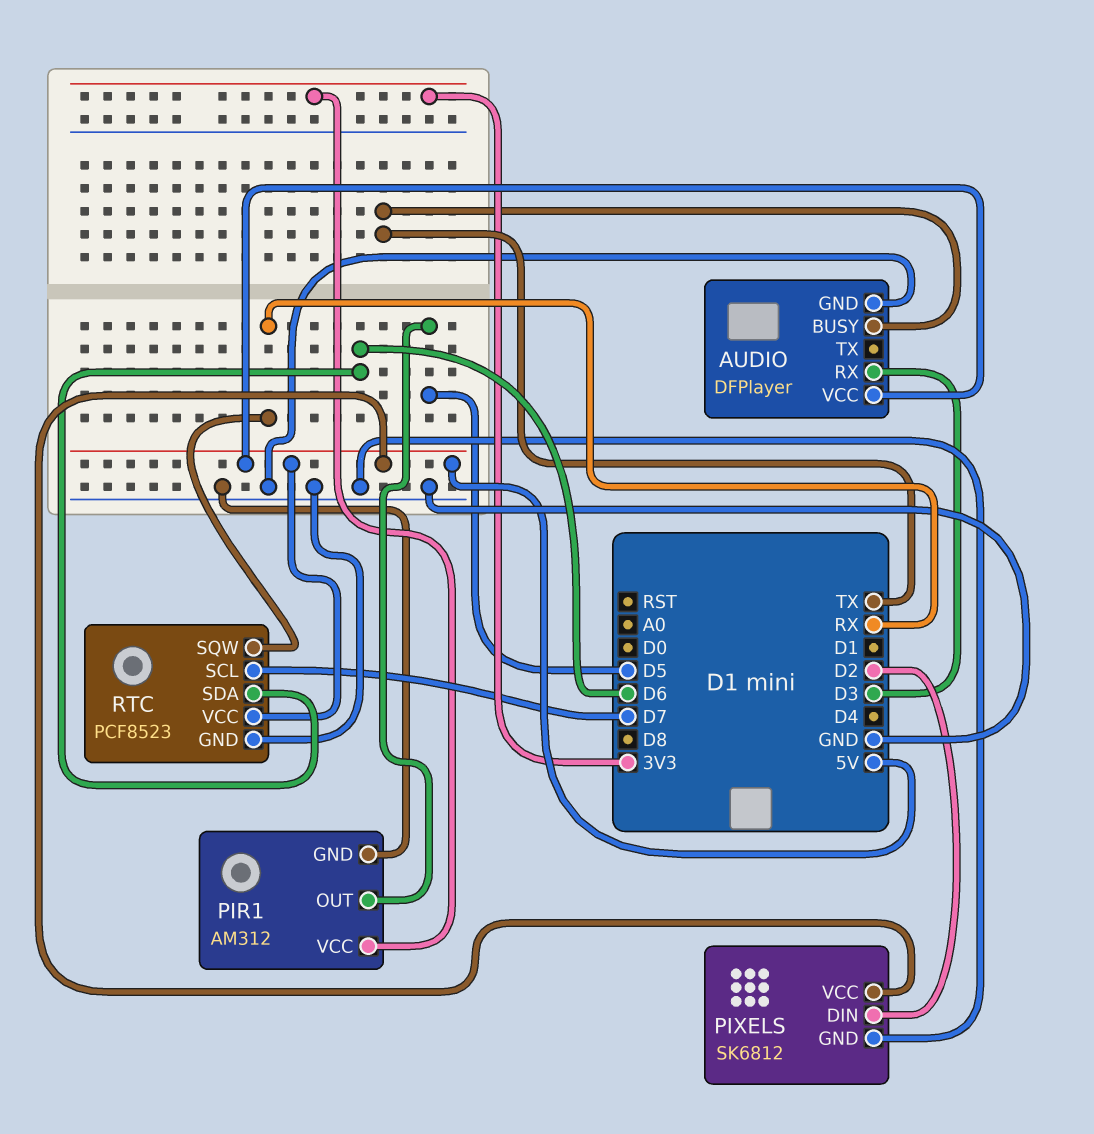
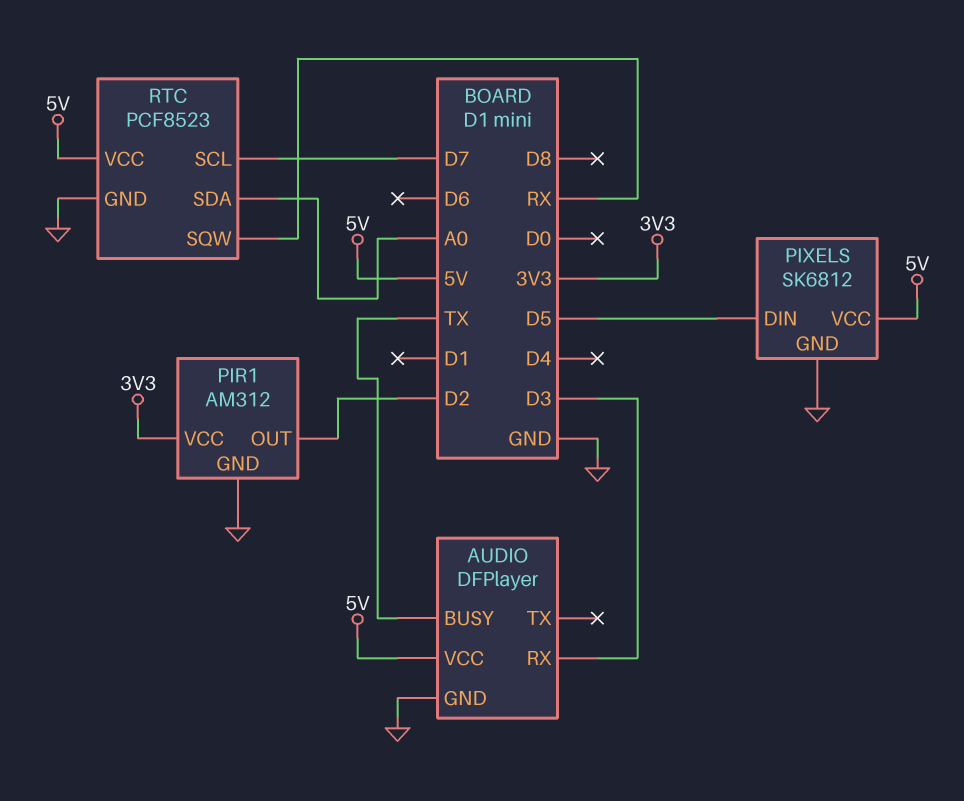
PIR1 pin OUT: D5 -> D2
PIXELS pin DIN: D2 -> D5
RTC pin SDA: D6 -> A0

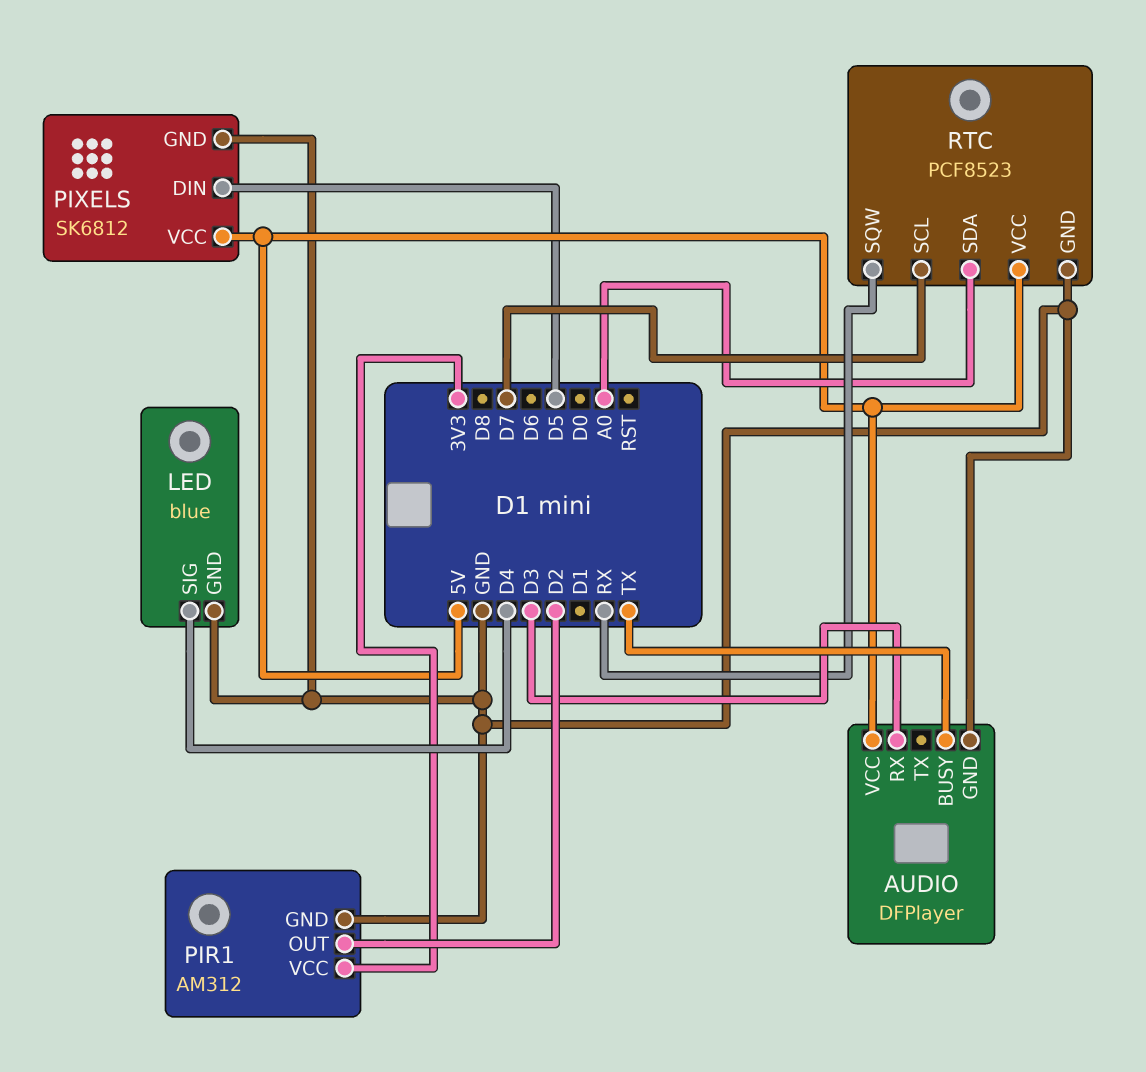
LED: none -> blue
LED pin GND: none -> GND
LED pin SIG: none -> D4

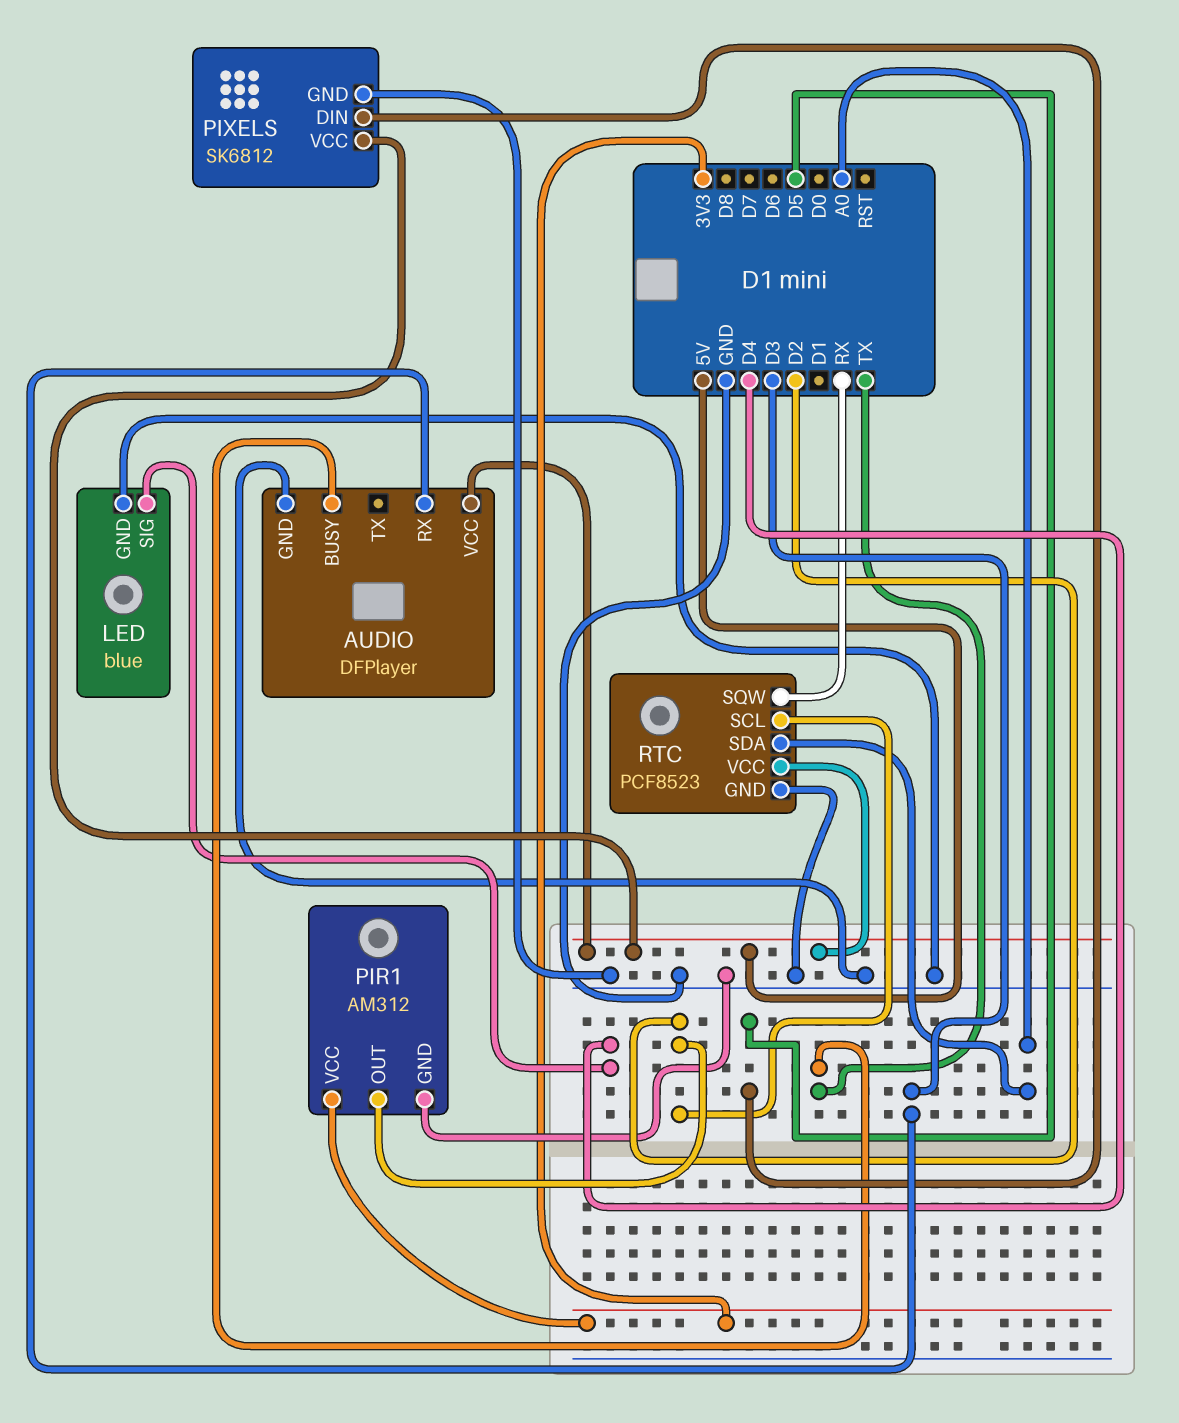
RTC pin SCL: D7 -> D2

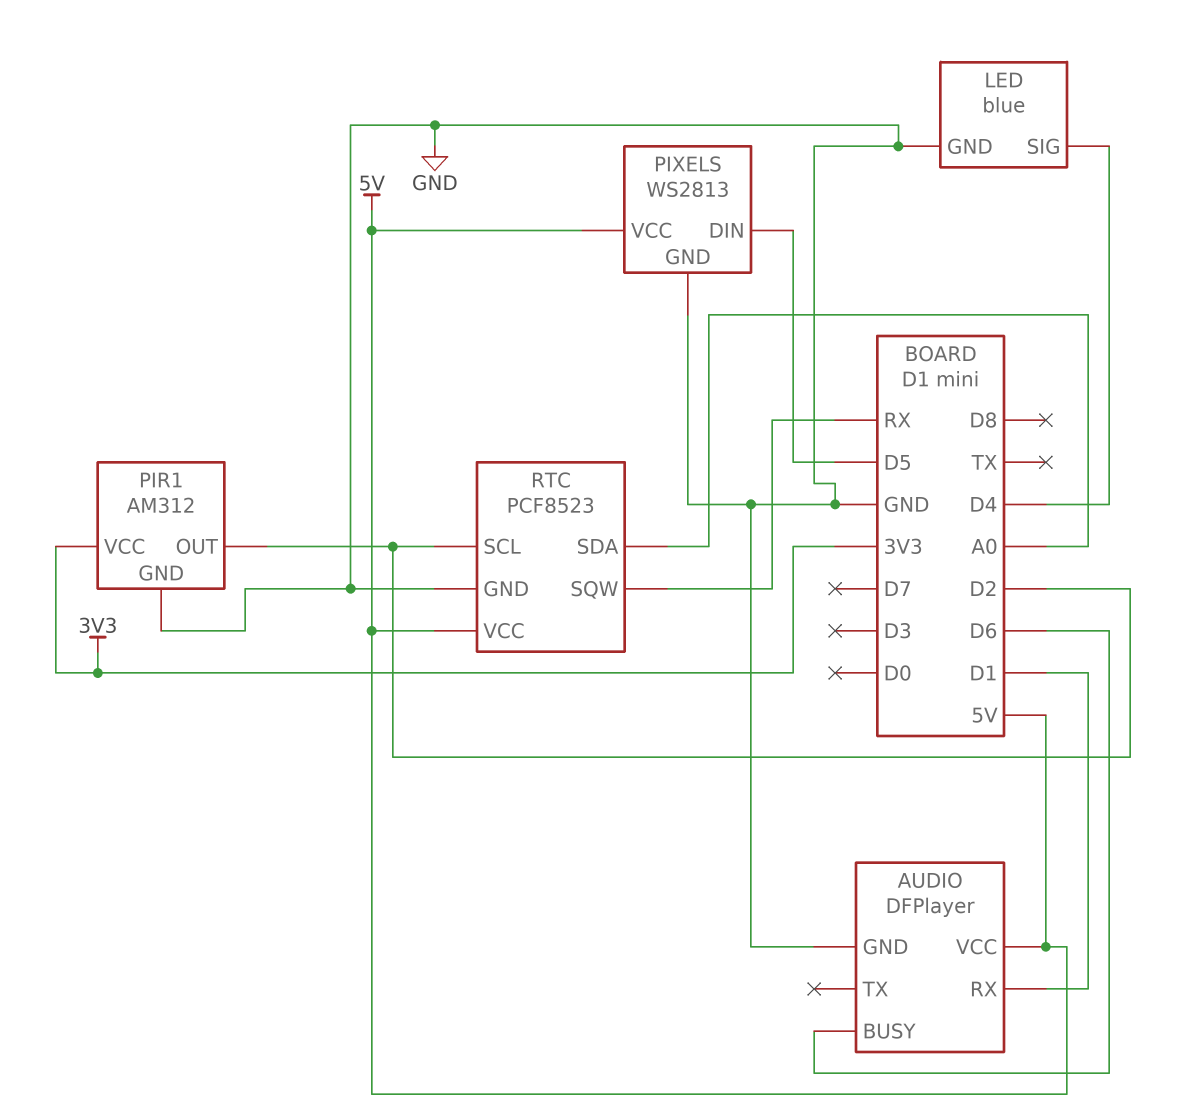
AUDIO pin BUSY: TX -> D6
AUDIO pin RX: D3 -> D1
PIXELS: SK6812 -> WS2813

